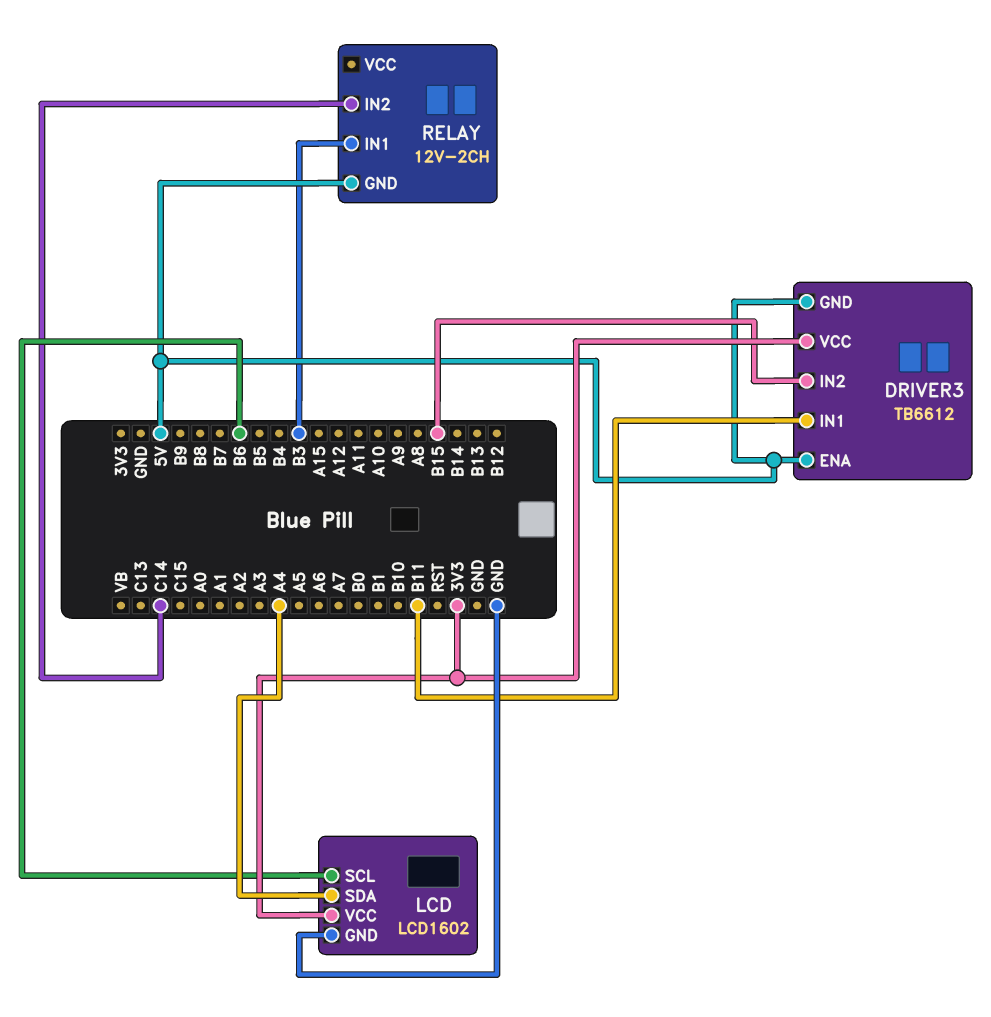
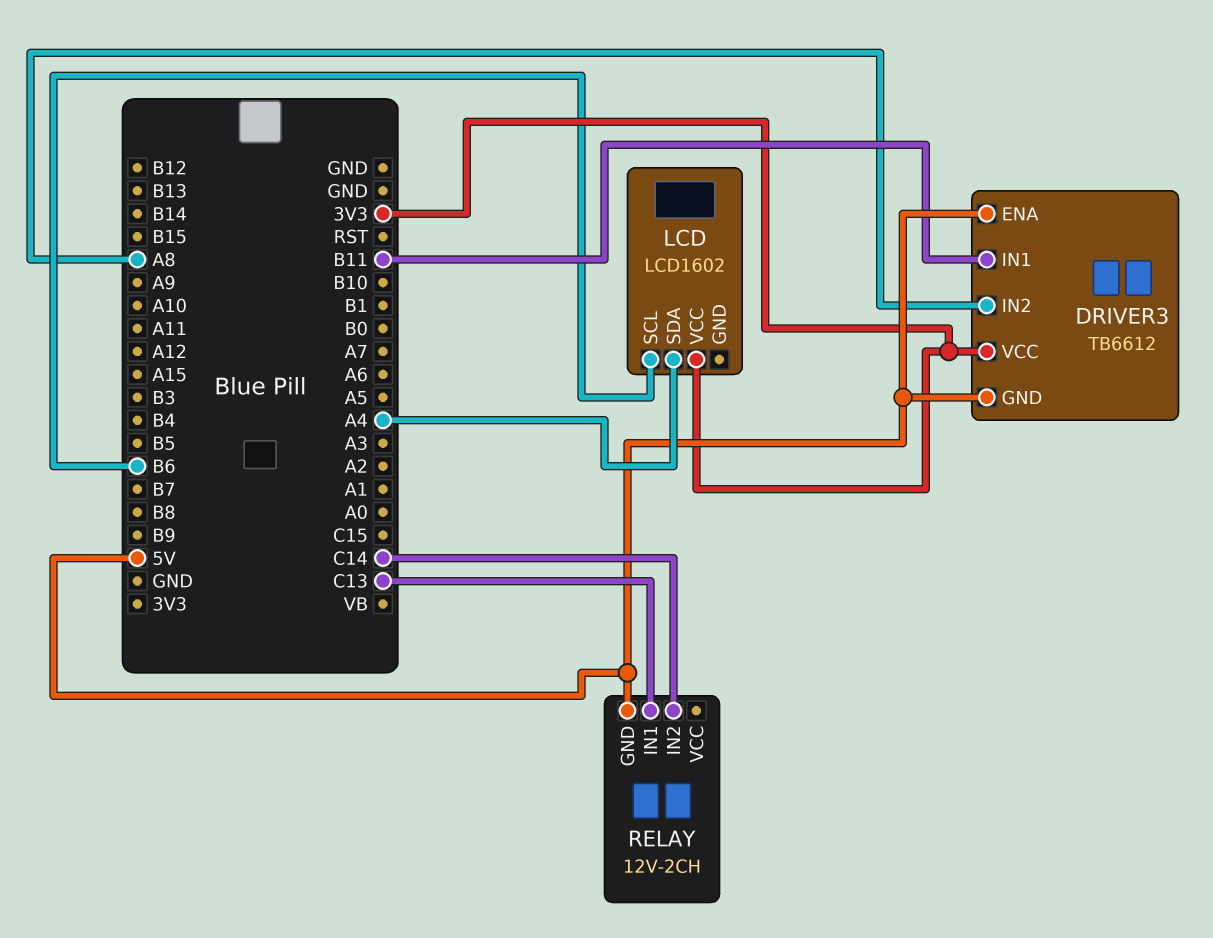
DRIVER3 pin IN2: B15 -> A8
LCD pin GND: GND -> none
RELAY pin IN1: B3 -> C13

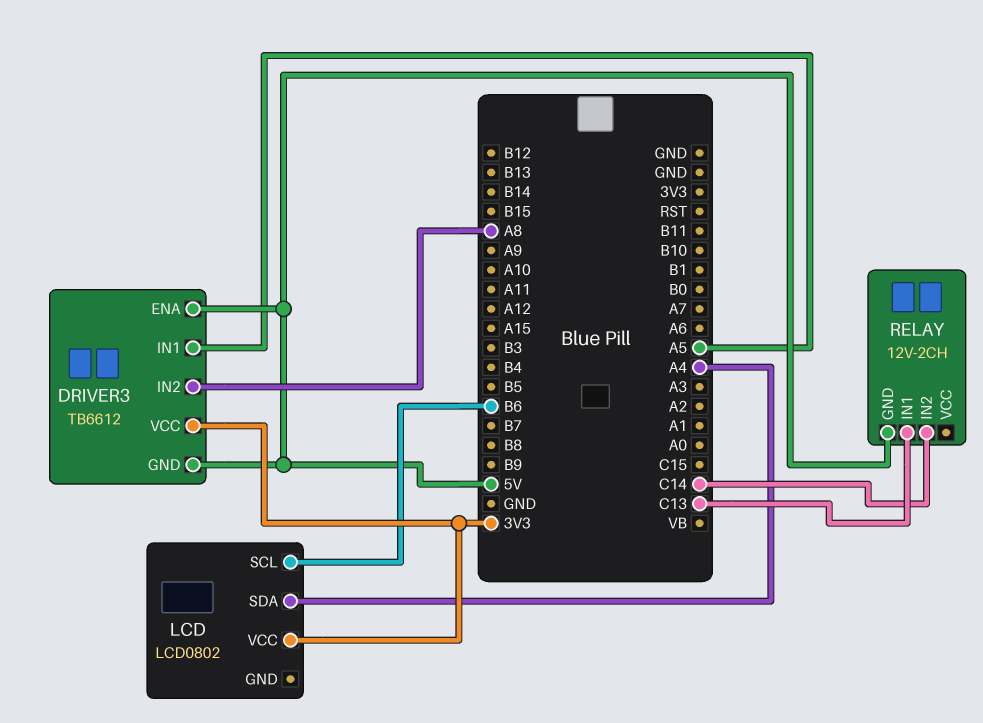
DRIVER3 pin IN1: B11 -> A5
LCD: LCD1602 -> LCD0802

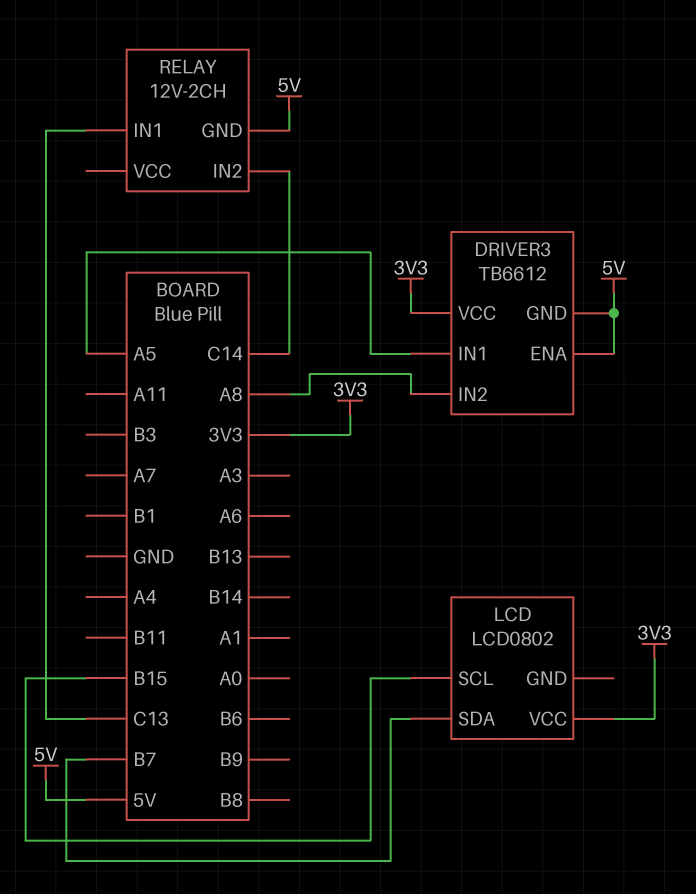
LCD pin SCL: B6 -> B15
LCD pin SDA: A4 -> B7

